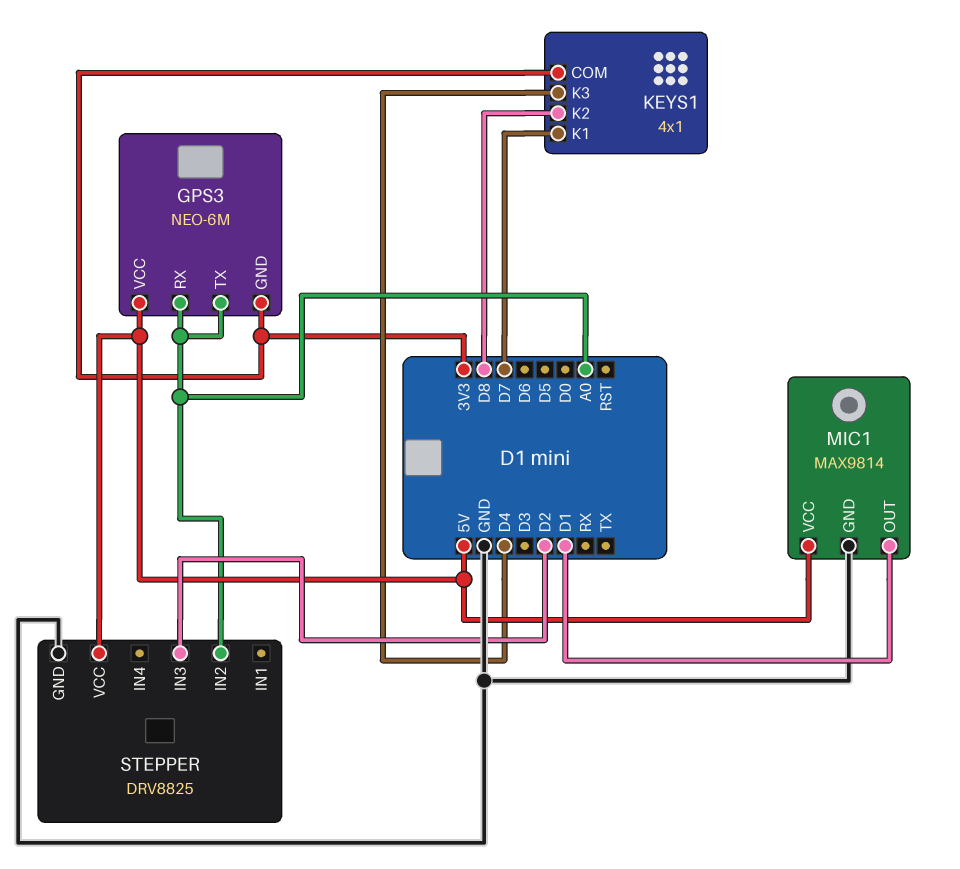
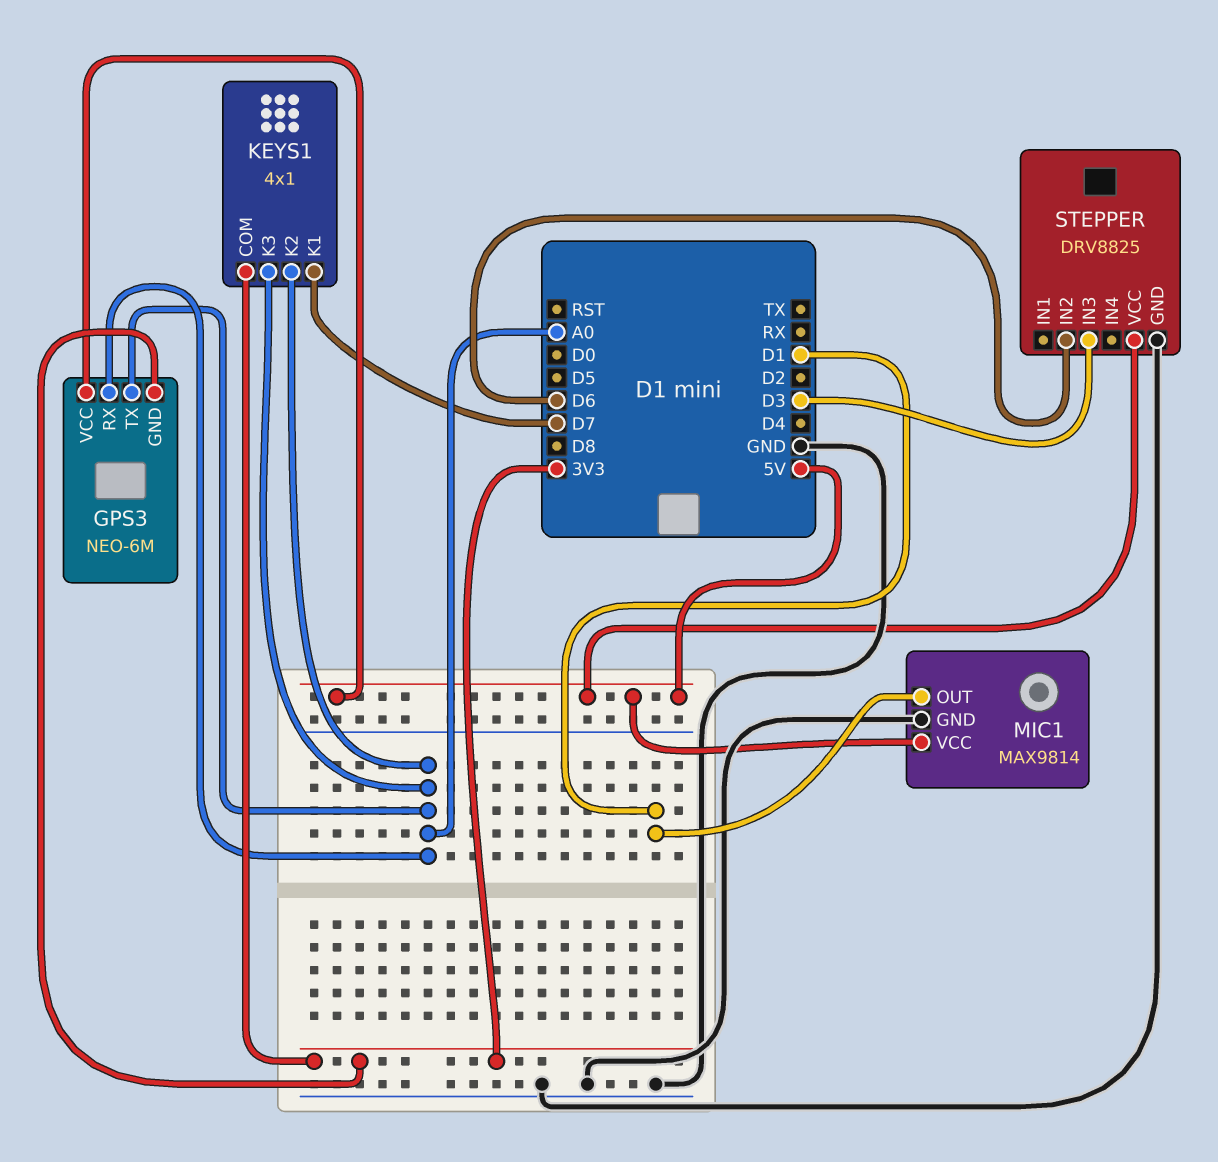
KEYS1 pin K2: D8 -> A0
KEYS1 pin K3: D4 -> A0
STEPPER pin IN2: A0 -> D6
STEPPER pin IN3: D2 -> D3

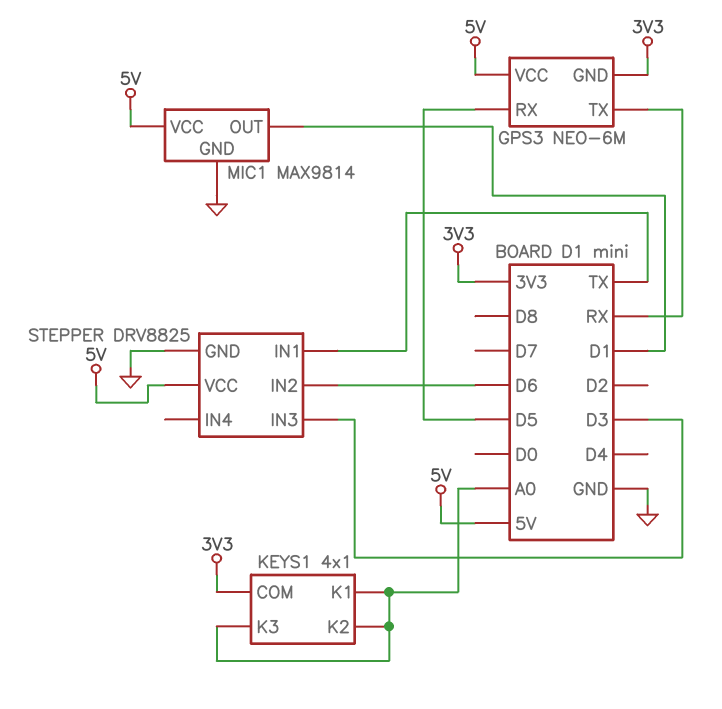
GPS3 pin RX: A0 -> D5
GPS3 pin TX: A0 -> RX
KEYS1 pin K1: D7 -> A0
STEPPER pin IN1: none -> TX

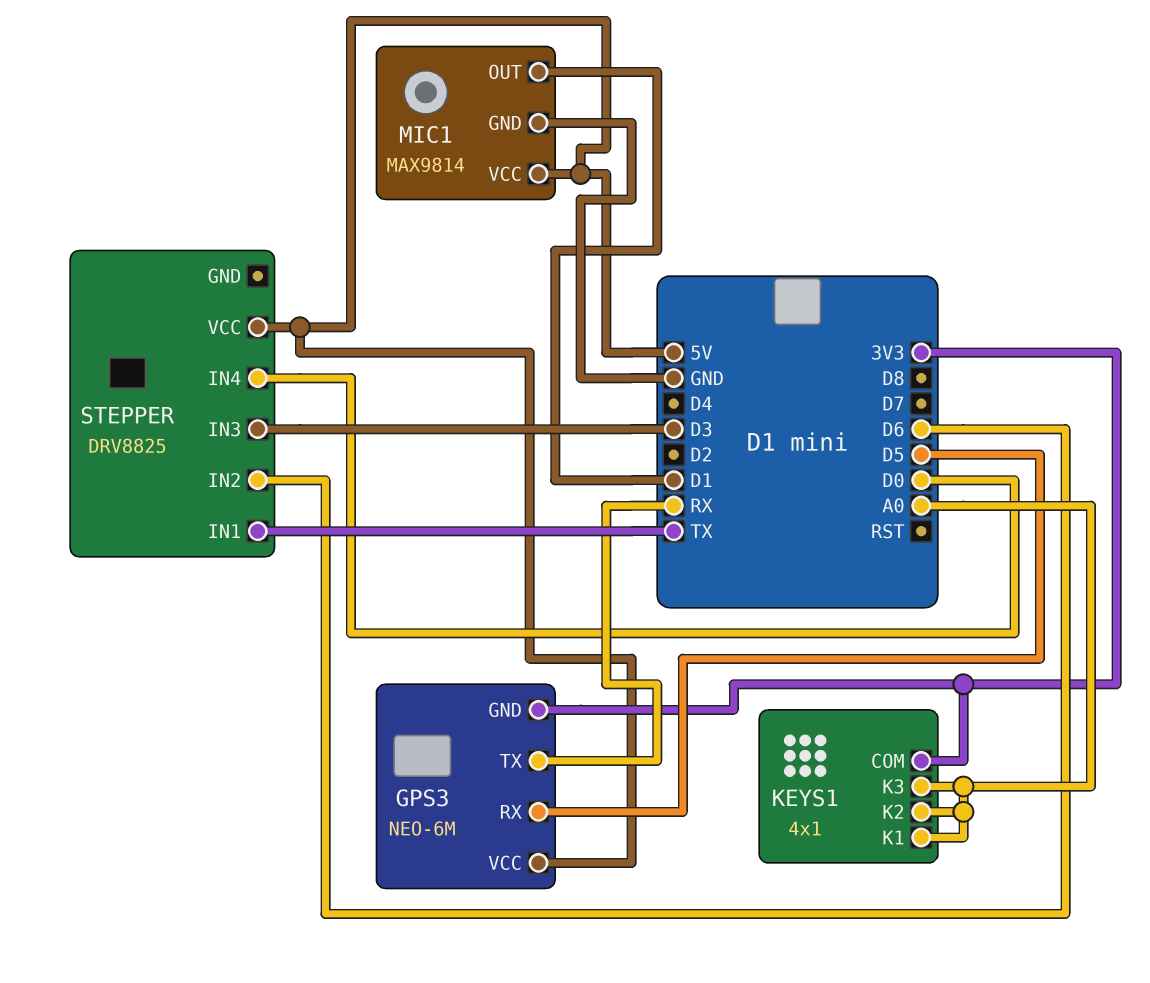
STEPPER pin GND: GND -> none
STEPPER pin IN4: none -> D0

